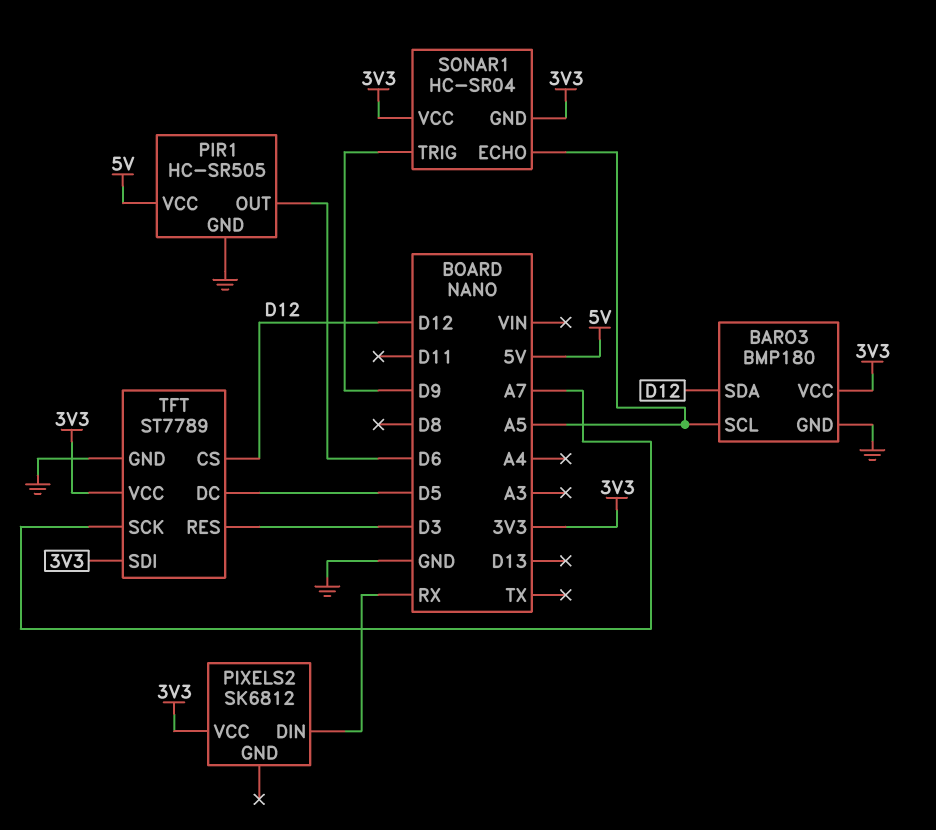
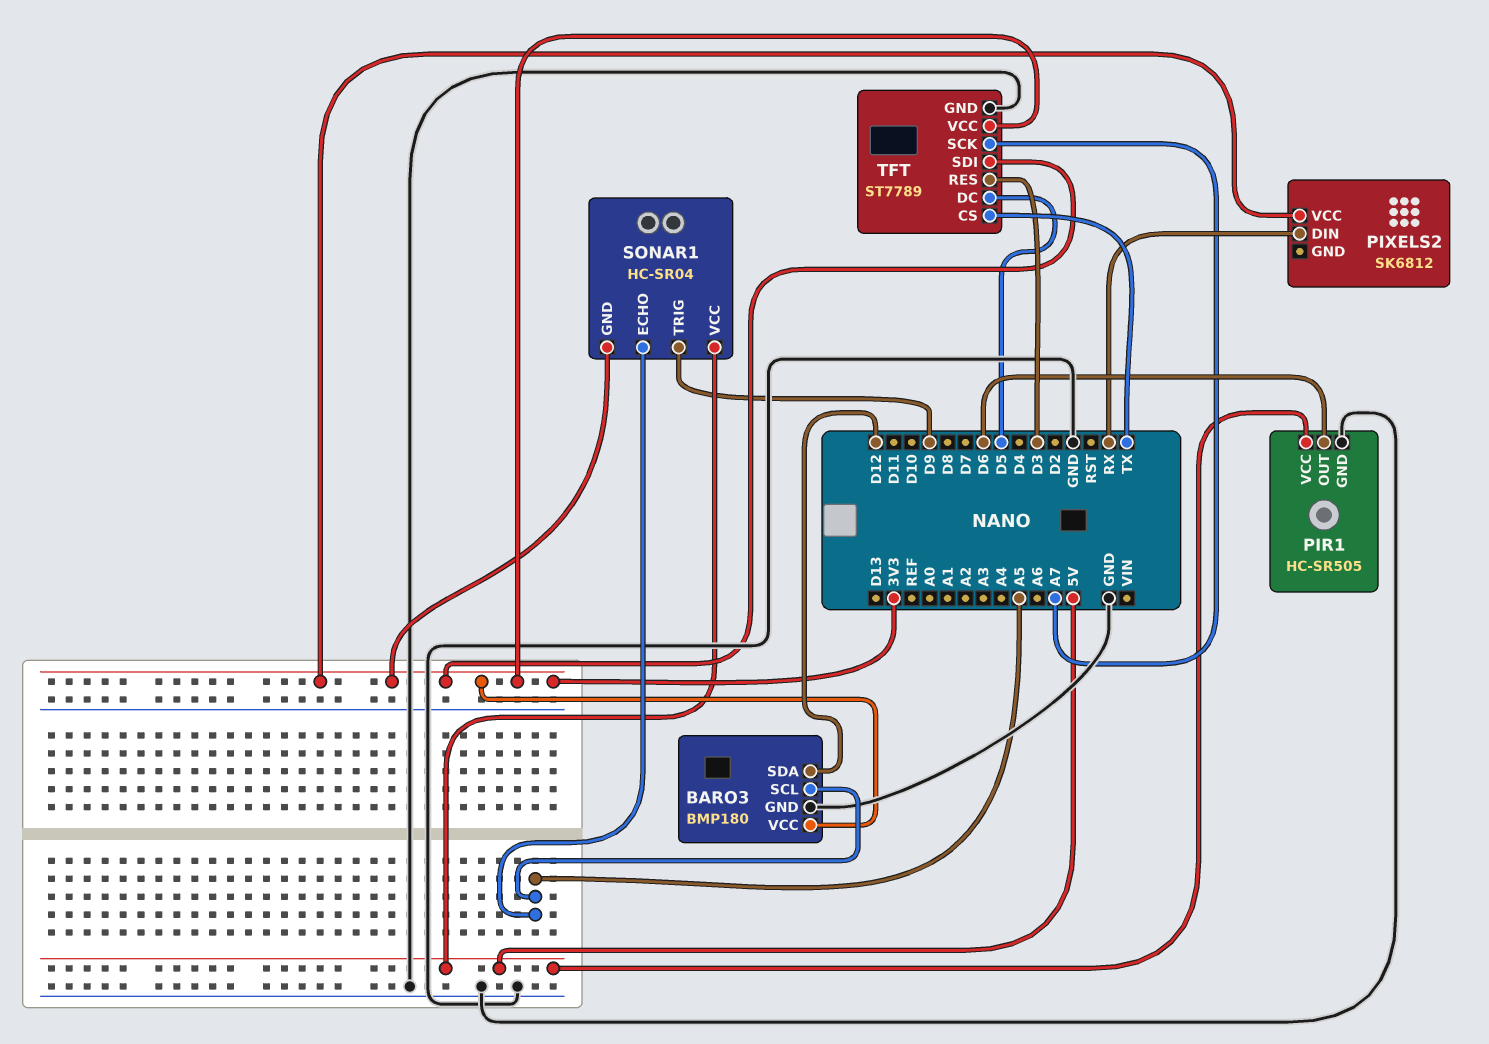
SONAR1 pin VCC: 3V3 -> 5V
TFT pin CS: D12 -> TX

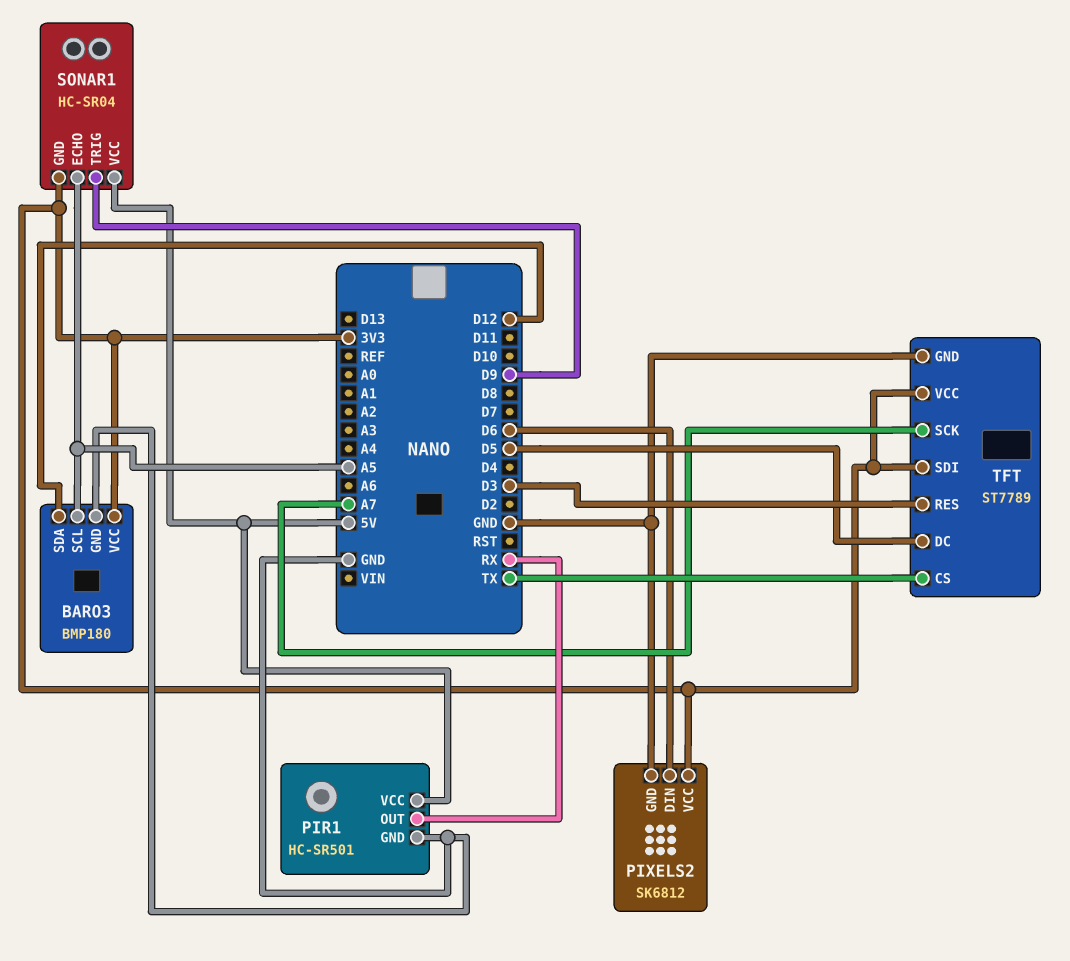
PIR1: HC-SR505 -> HC-SR501
PIR1 pin OUT: D6 -> RX
PIXELS2 pin DIN: RX -> D6
PIXELS2 pin GND: none -> GND

